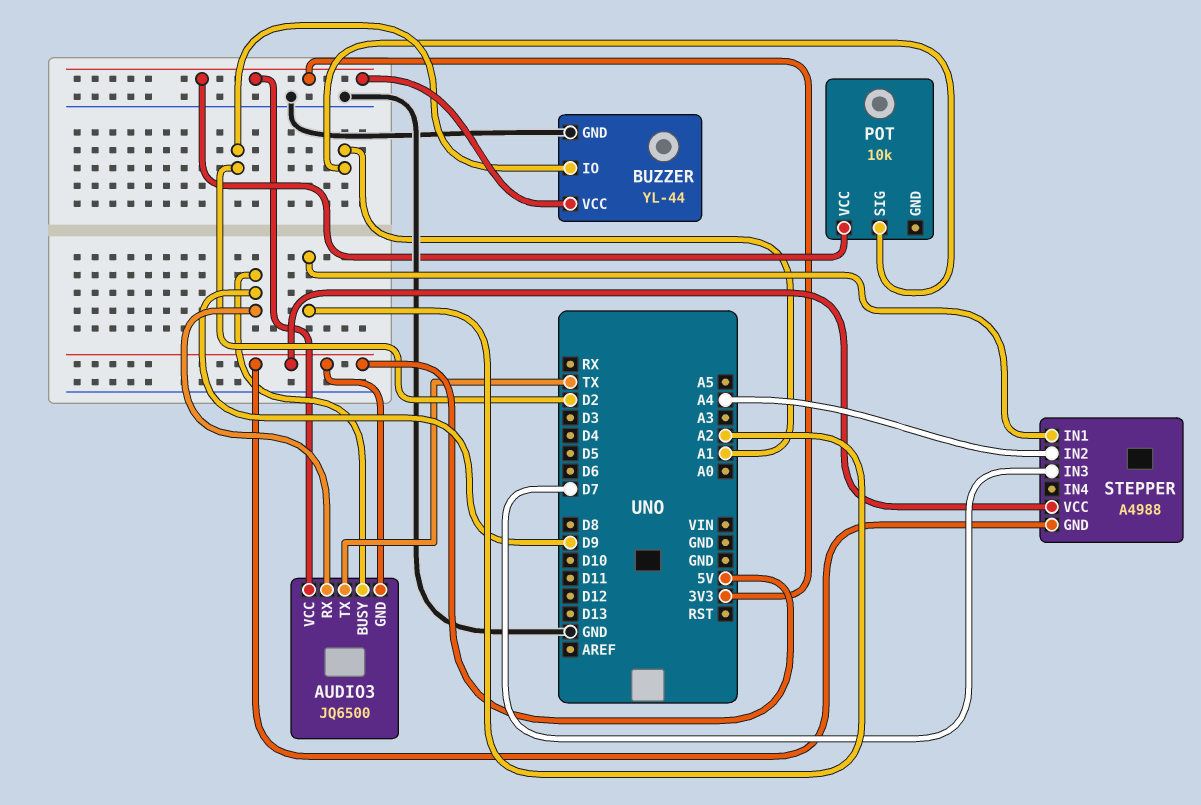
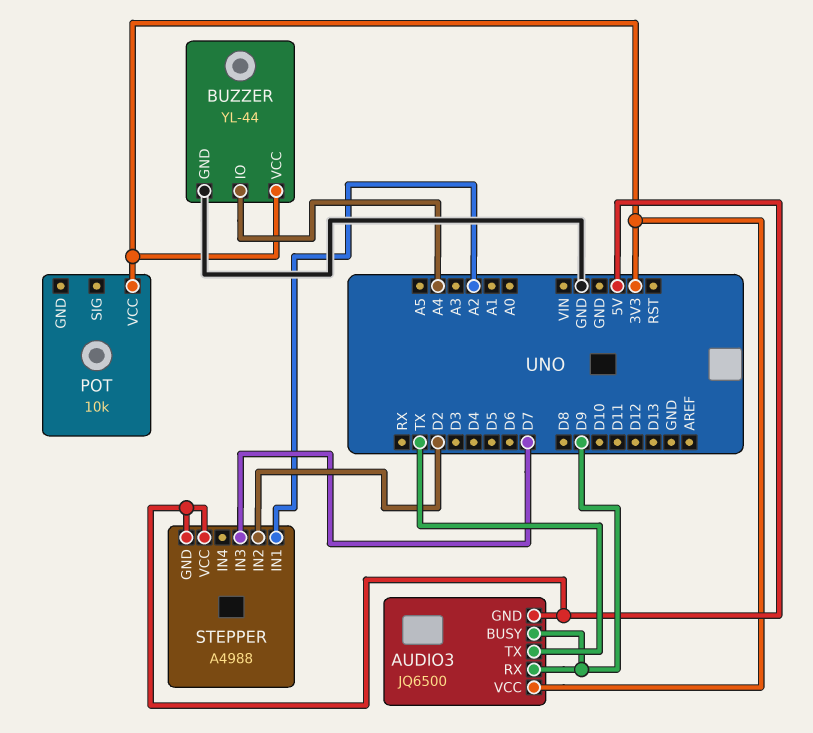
BUZZER pin IO: D2 -> A4
POT pin SIG: A1 -> none
STEPPER pin IN2: A4 -> D2

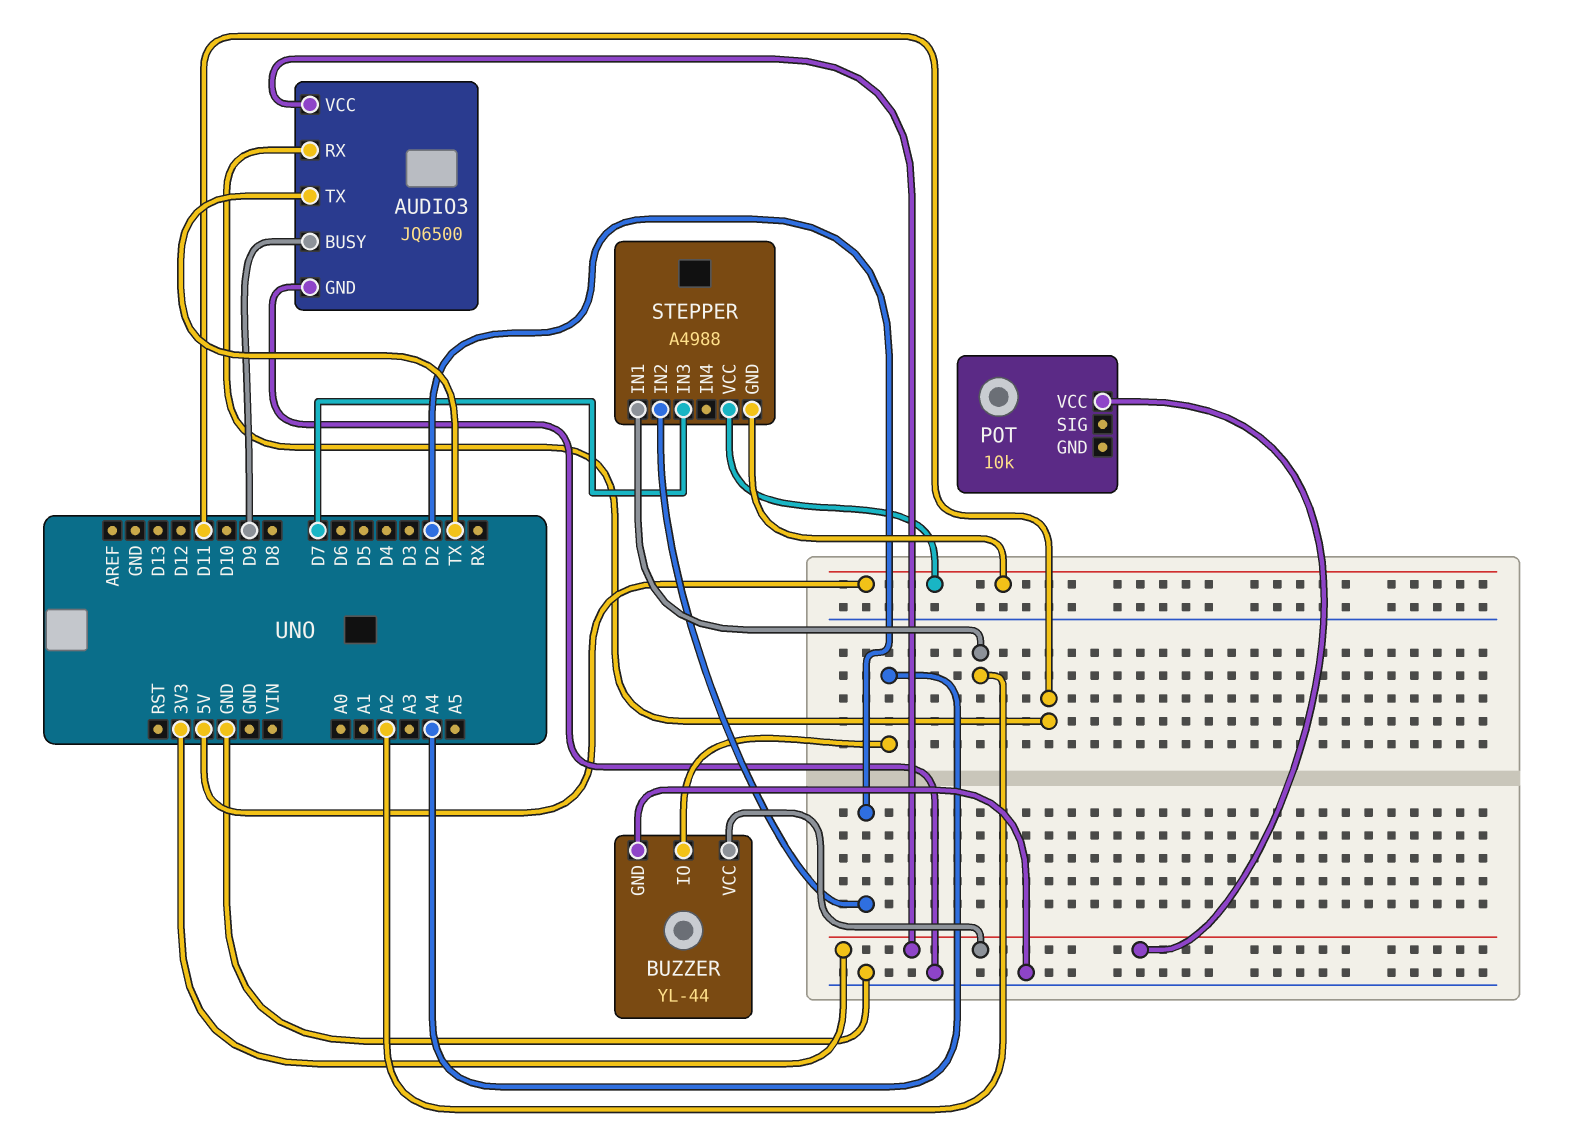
AUDIO3 pin GND: 5V -> GND
AUDIO3 pin RX: D9 -> D11

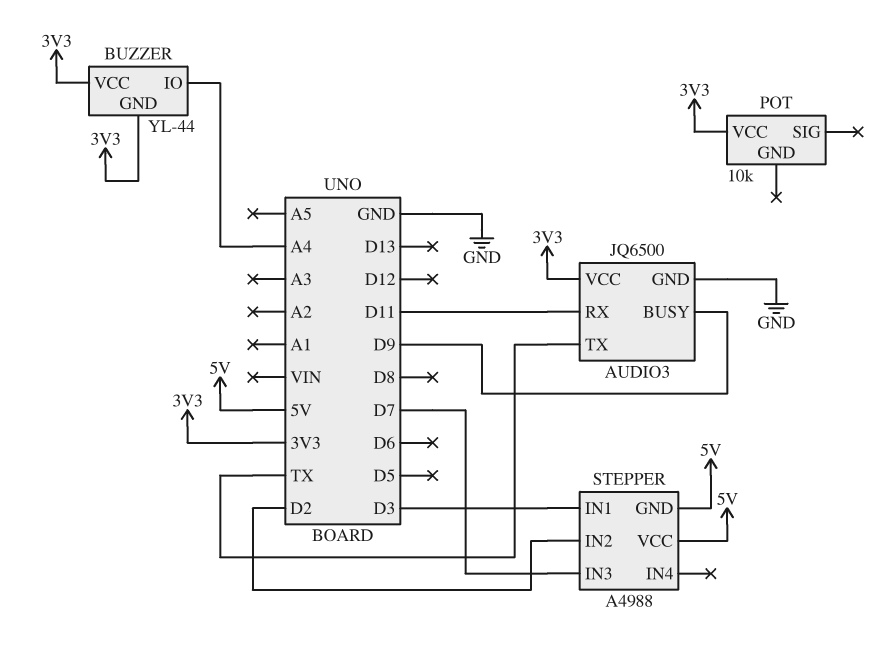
BUZZER pin GND: GND -> 3V3
STEPPER pin IN1: A2 -> D3

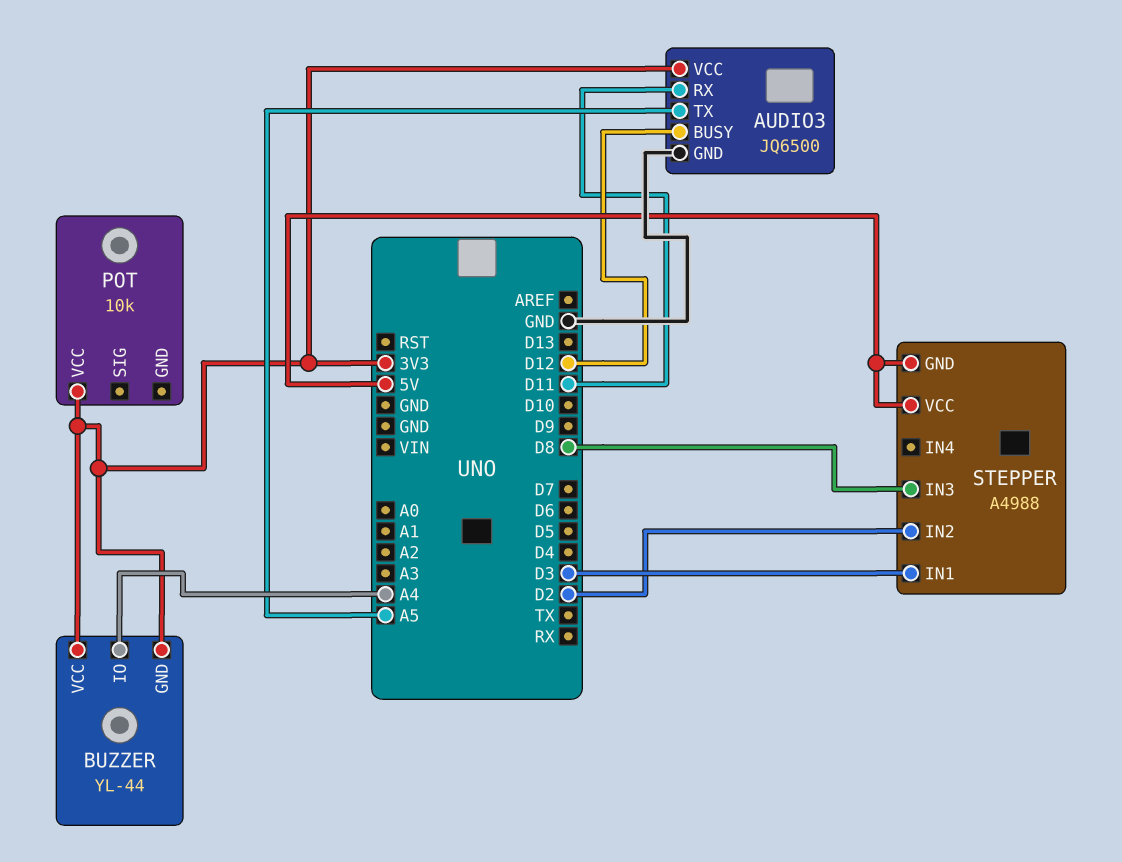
AUDIO3 pin BUSY: D9 -> D12
AUDIO3 pin TX: TX -> A5
STEPPER pin IN3: D7 -> D8

